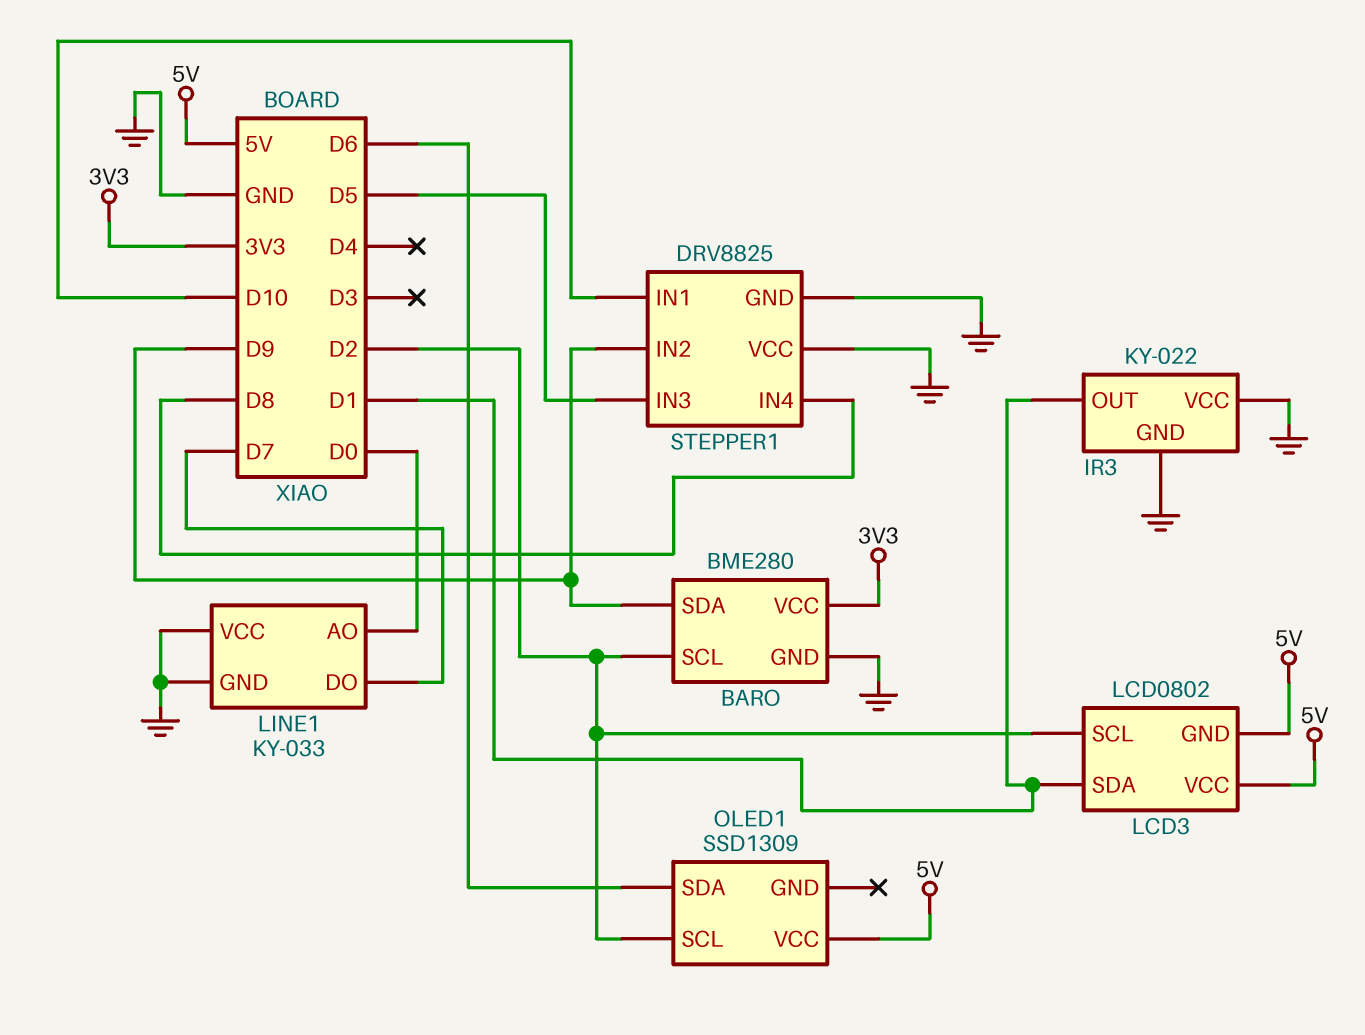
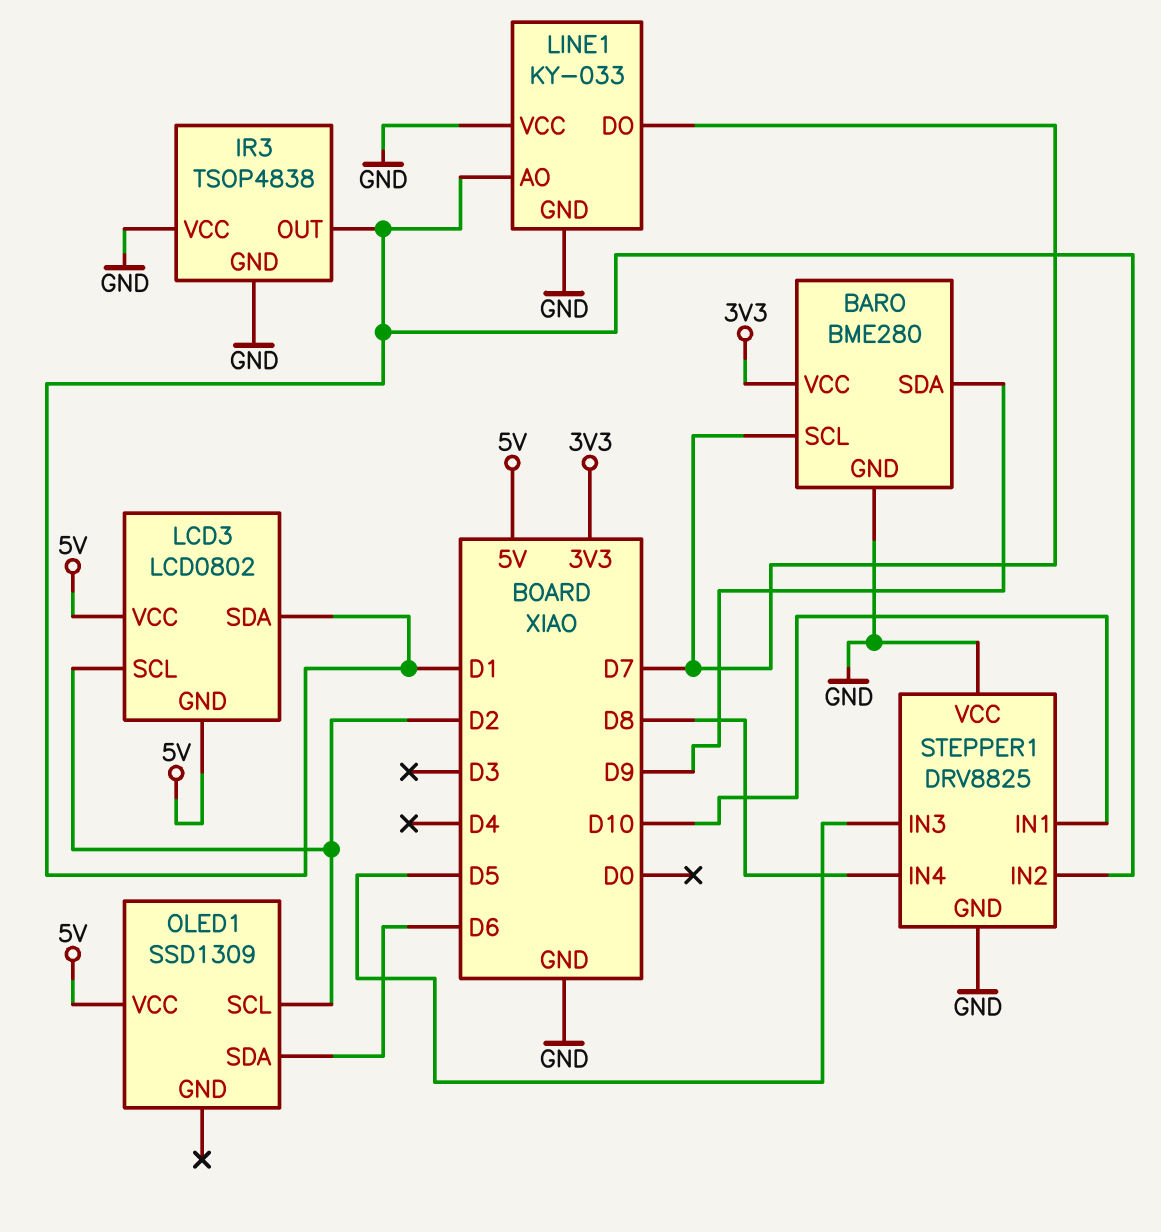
BARO pin SCL: D2 -> D7
IR3: KY-022 -> TSOP4838
LINE1 pin AO: D0 -> D1
STEPPER1 pin IN2: D9 -> D1

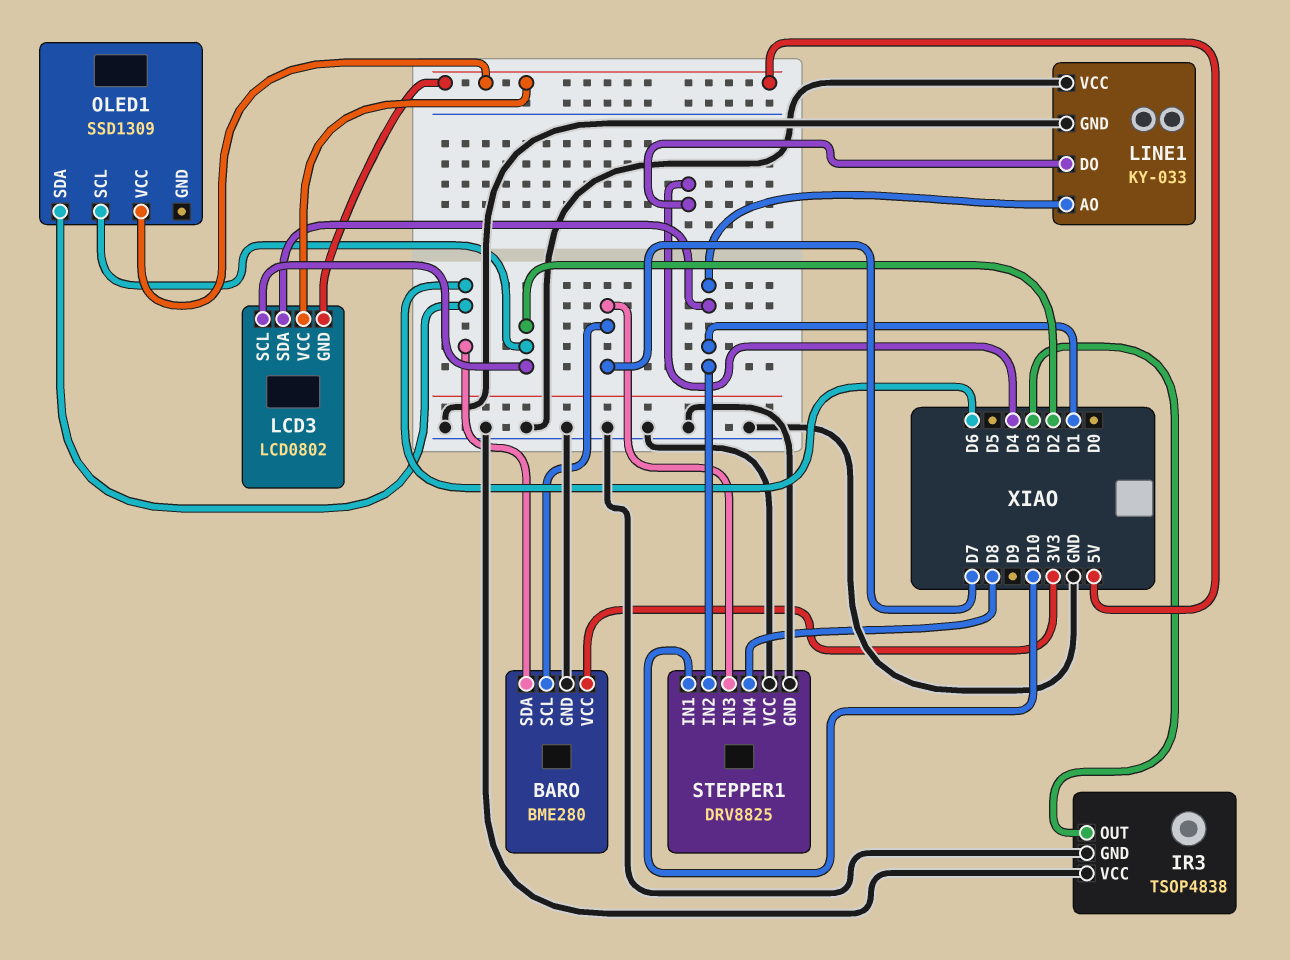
BARO pin SDA: D9 -> D6
IR3 pin OUT: D1 -> D3
LINE1 pin DO: D7 -> D4
STEPPER1 pin IN3: D5 -> D7

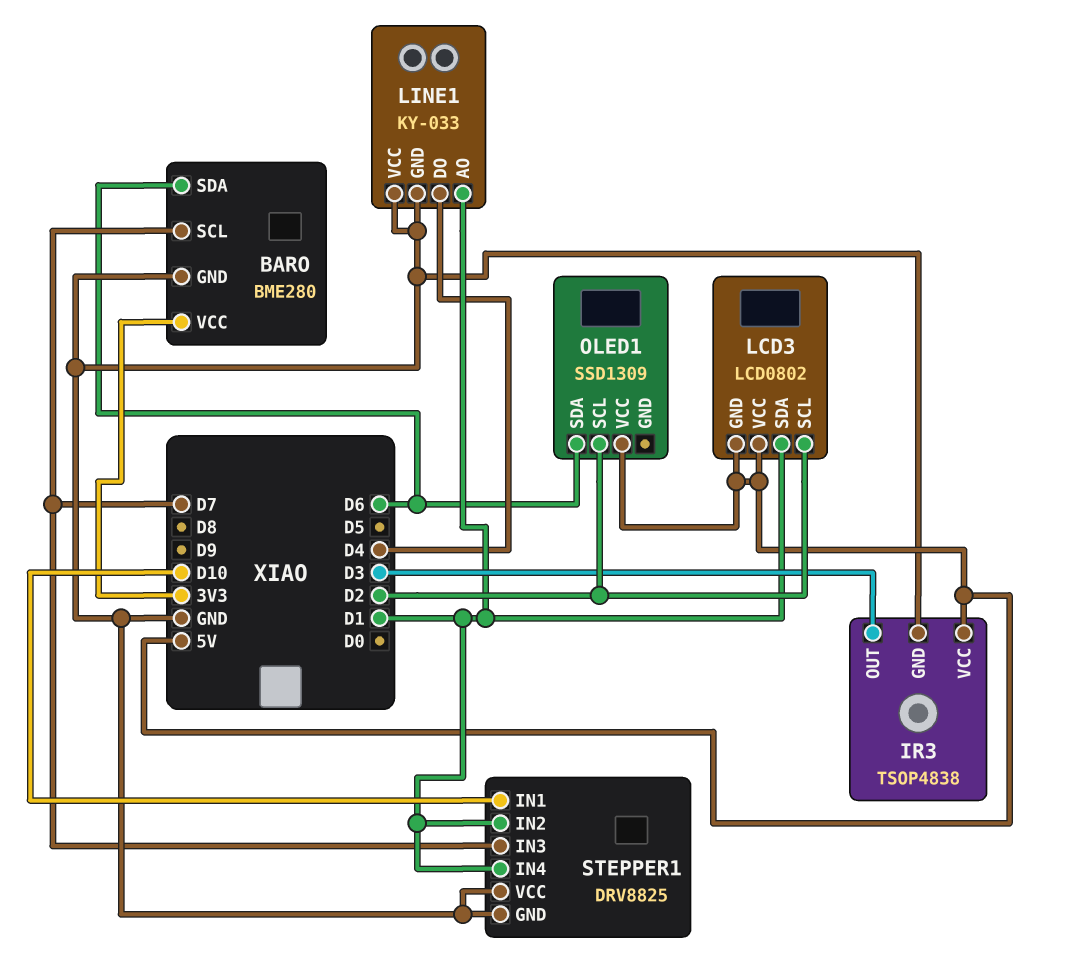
IR3 pin VCC: GND -> 5V
STEPPER1 pin IN4: D8 -> D1

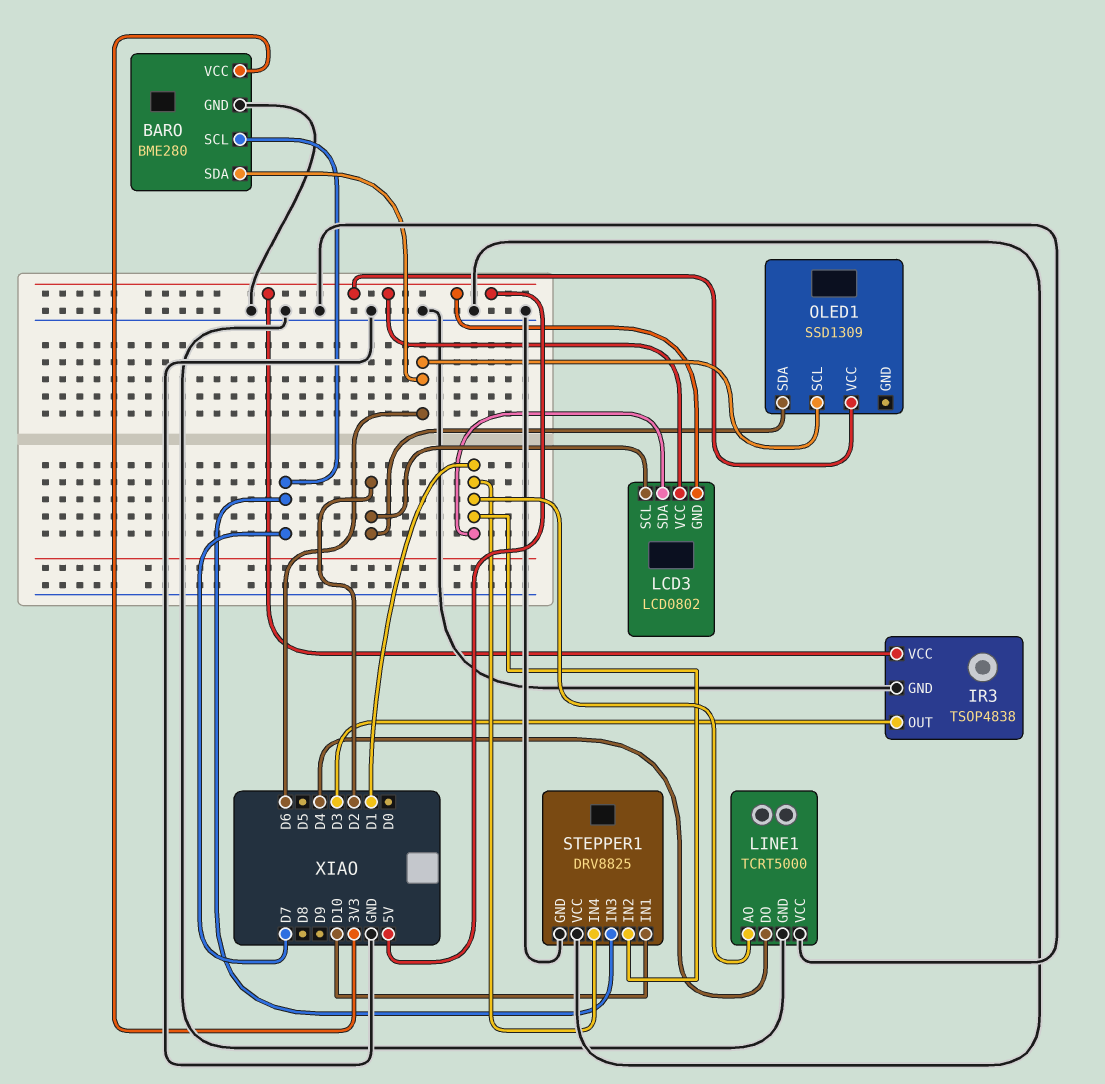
LINE1: KY-033 -> TCRT5000
OLED1 pin SCL: D2 -> D6
OLED1 pin SDA: D6 -> D2

